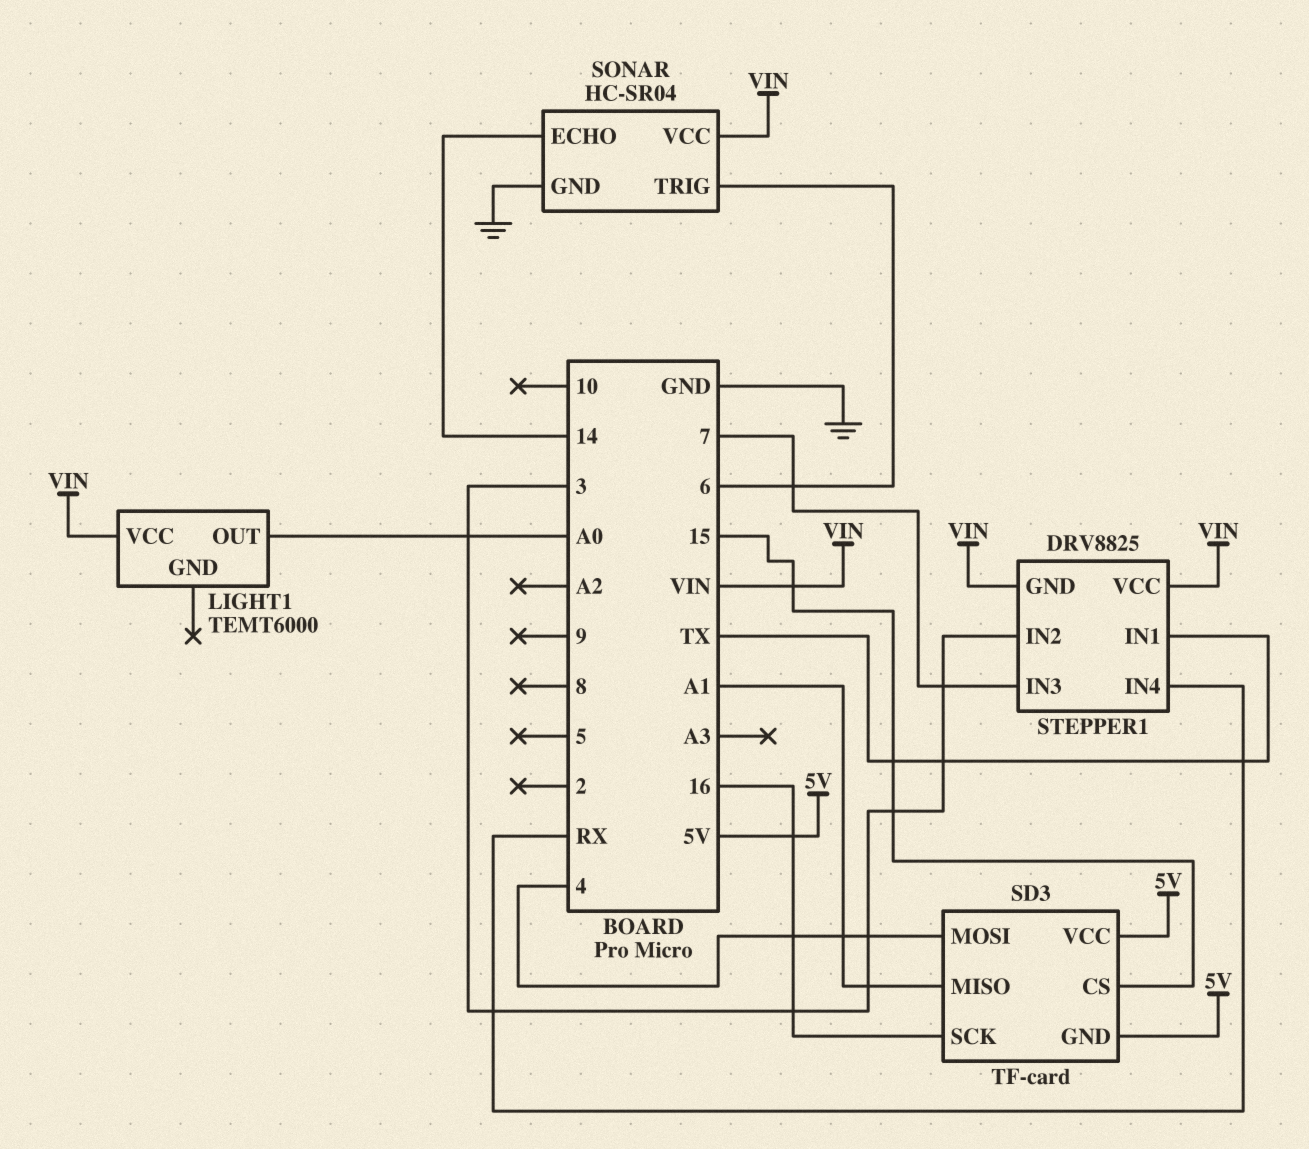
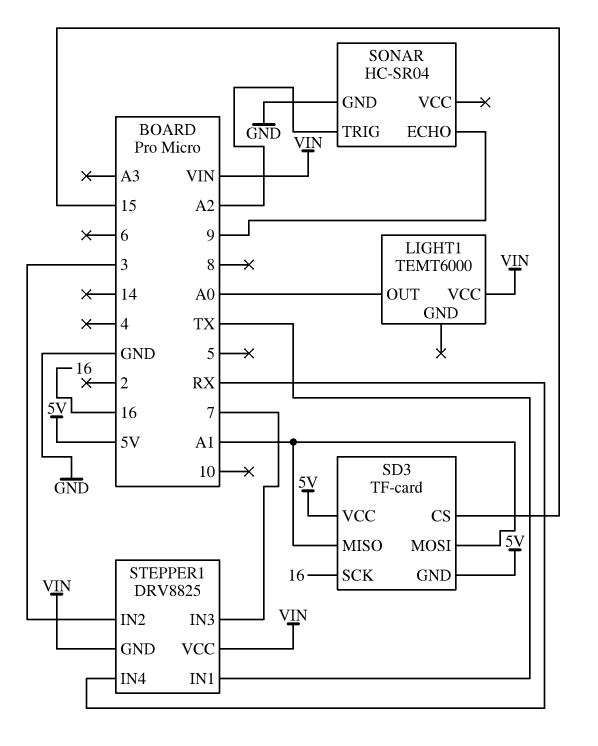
SD3 pin MOSI: 4 -> A1
SONAR pin ECHO: 14 -> 9
SONAR pin TRIG: 6 -> A2
SONAR pin VCC: VIN -> none

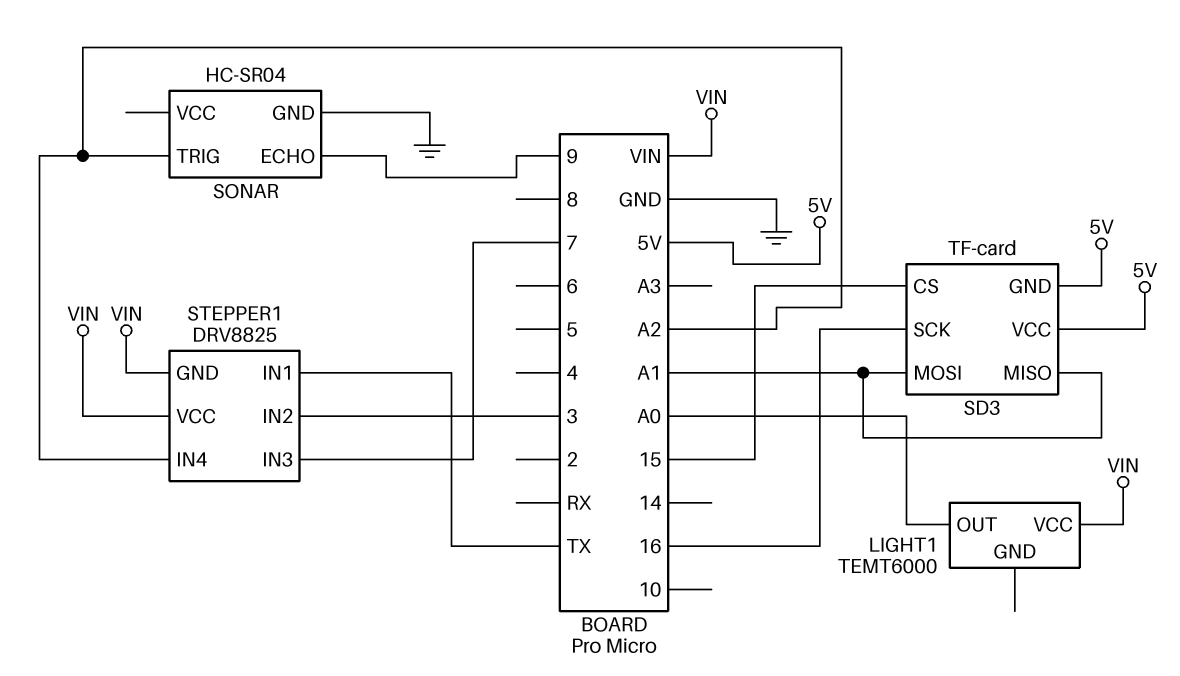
STEPPER1 pin IN4: RX -> A2

